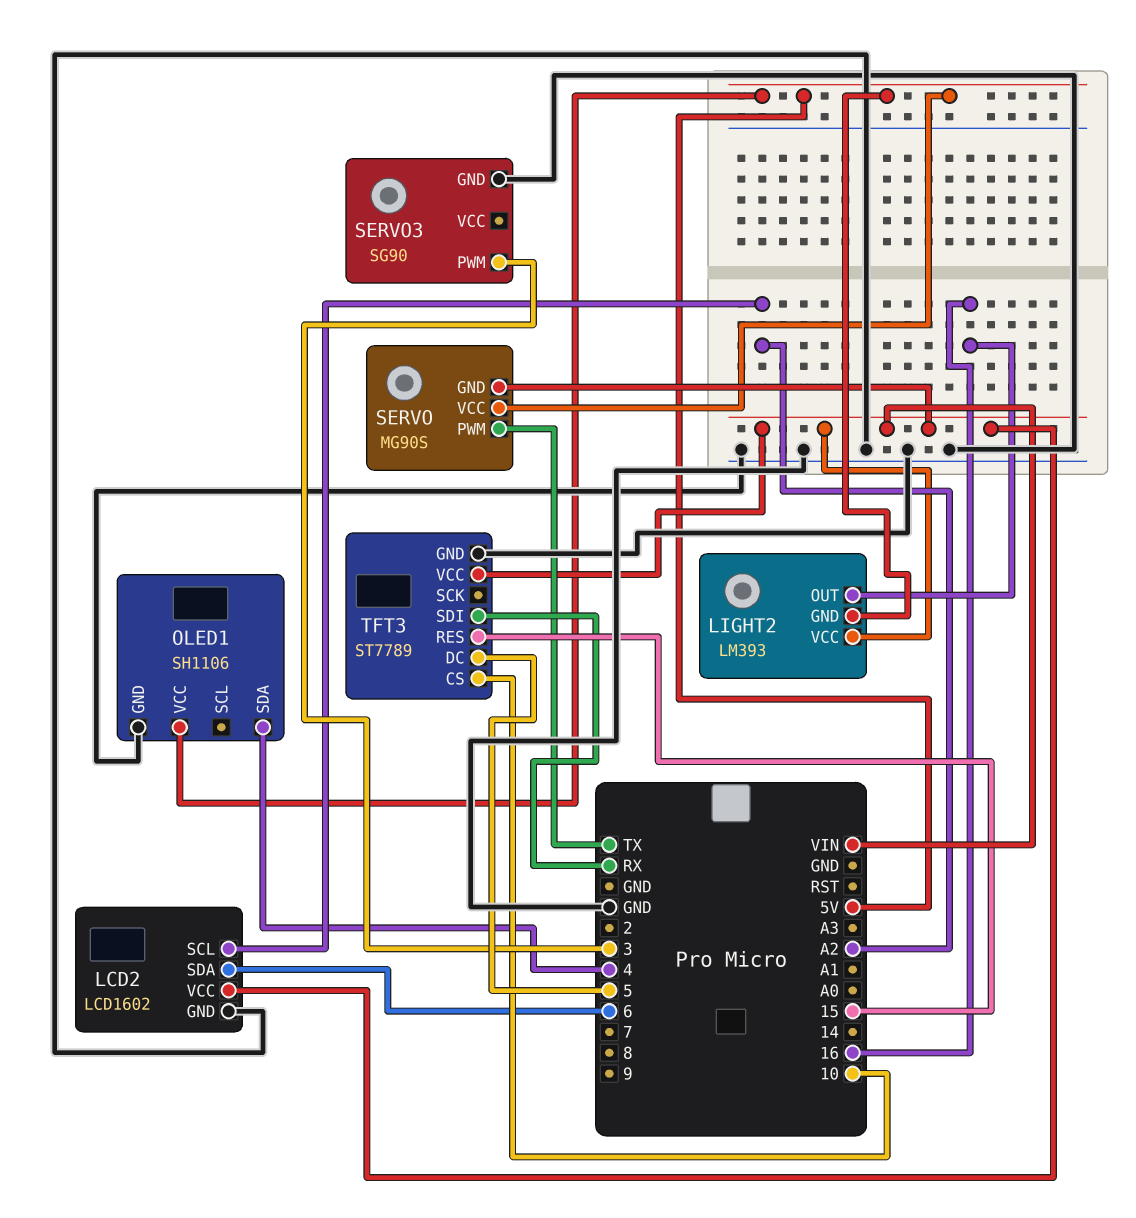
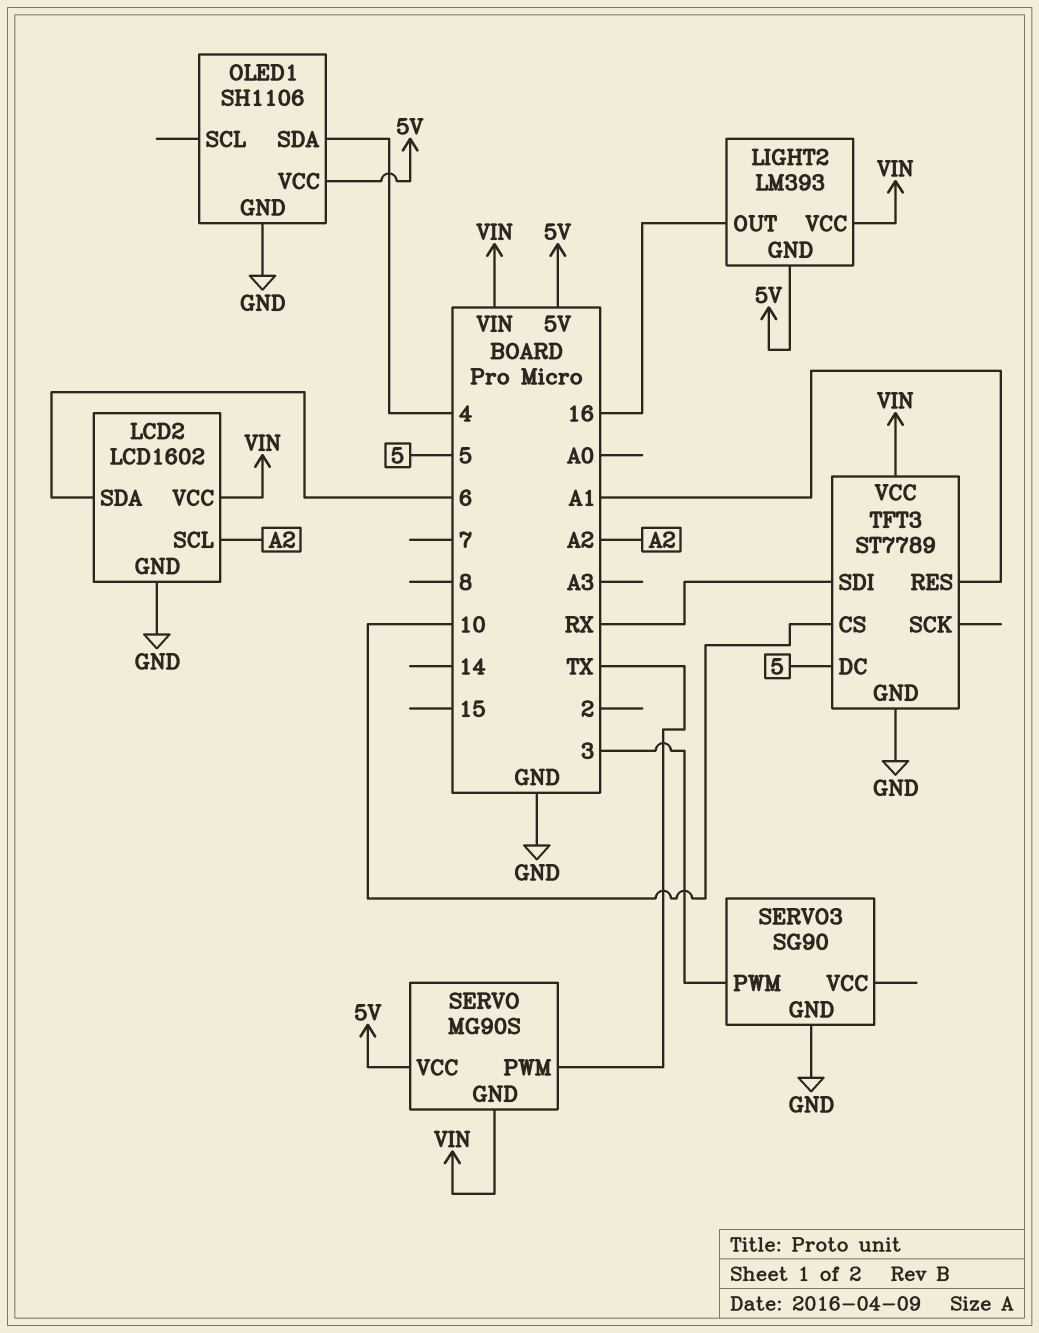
TFT3 pin RES: 15 -> A1

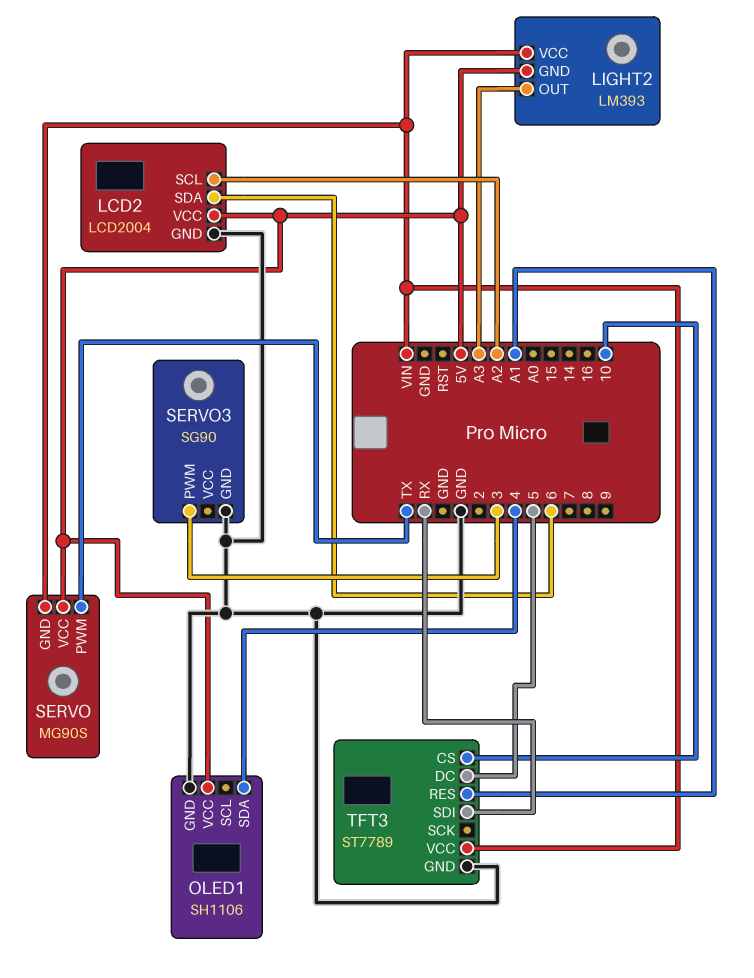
LCD2: LCD1602 -> LCD2004
LCD2 pin VCC: VIN -> 5V
LIGHT2 pin OUT: 16 -> A3

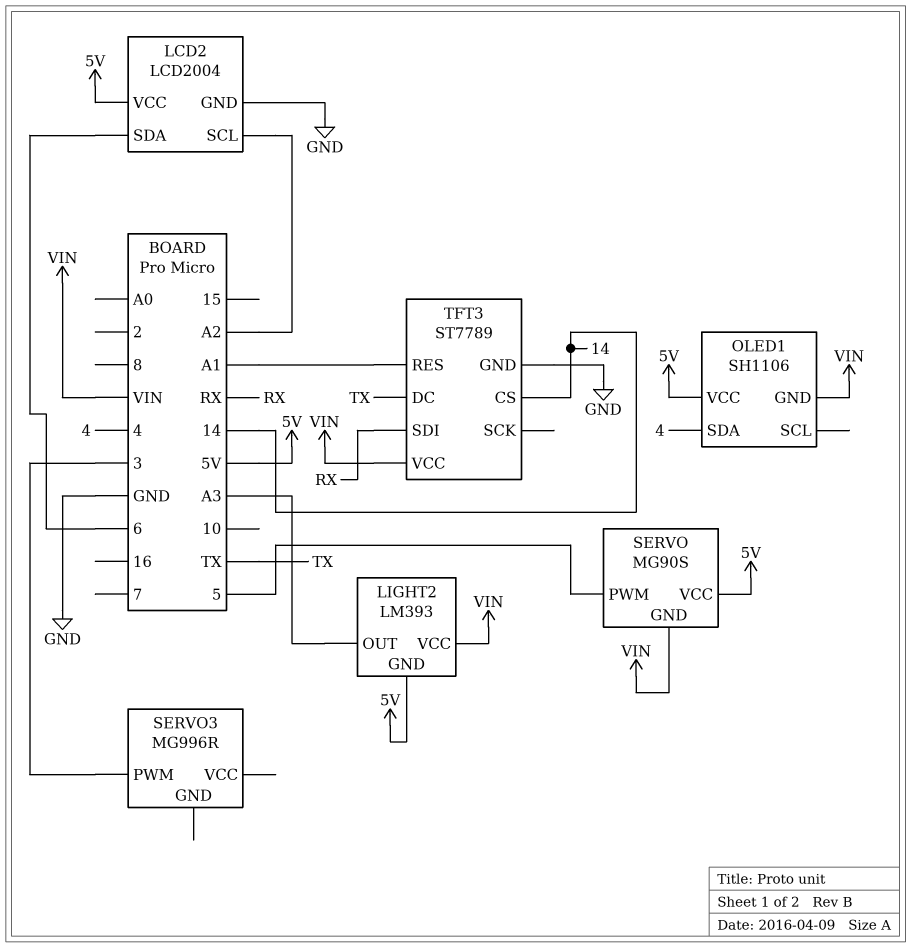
OLED1 pin GND: GND -> VIN
SERVO pin PWM: TX -> 5
SERVO3: SG90 -> MG996R
SERVO3 pin GND: GND -> none
TFT3 pin CS: 10 -> 14
TFT3 pin DC: 5 -> TX

